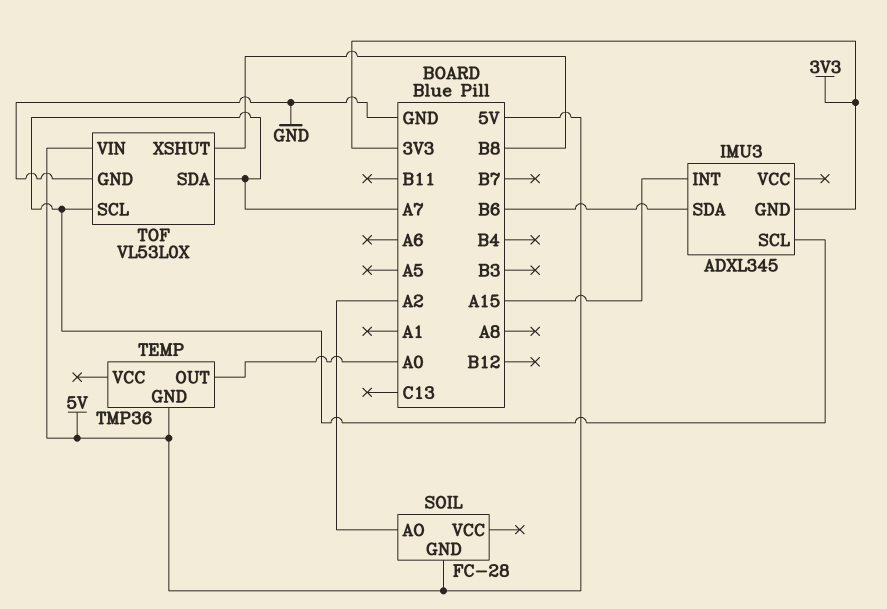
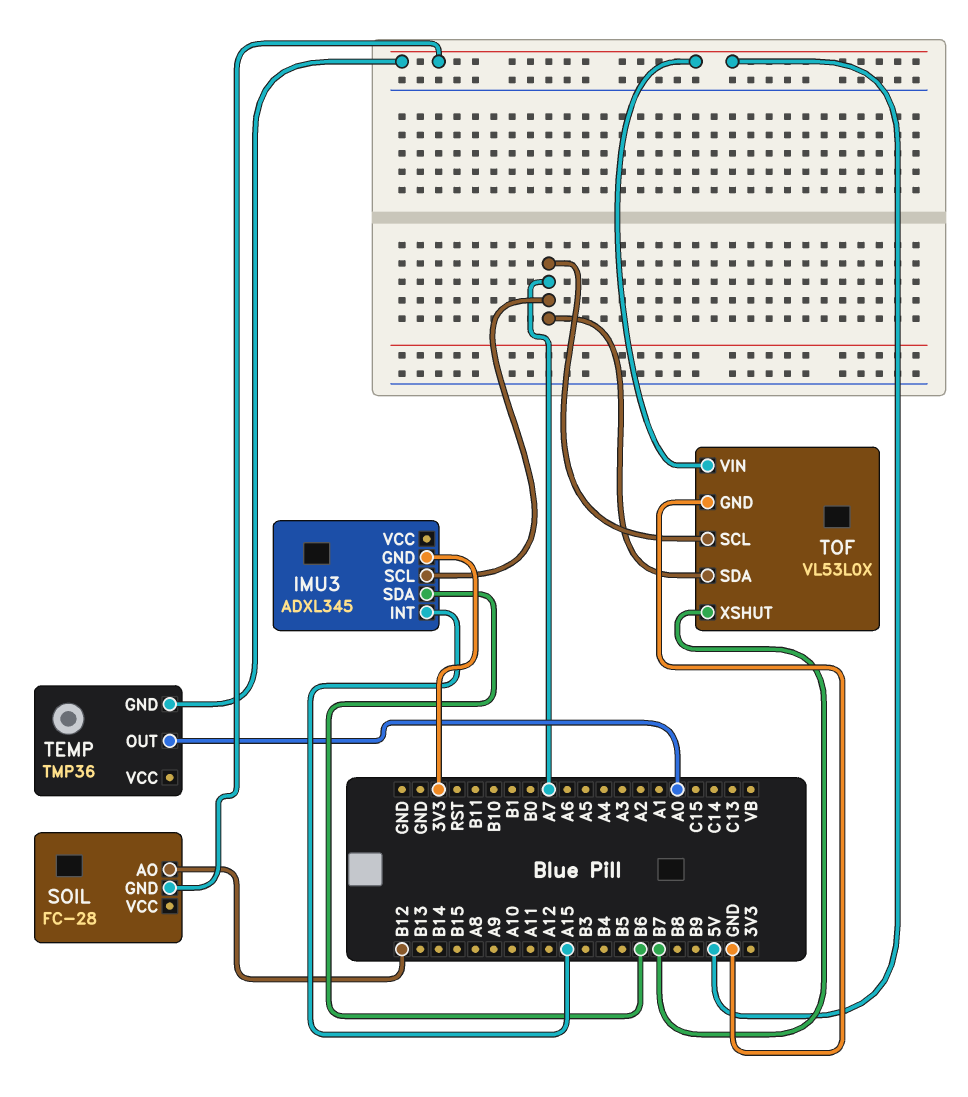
SOIL pin AO: A2 -> B12
TOF pin XSHUT: B8 -> B7

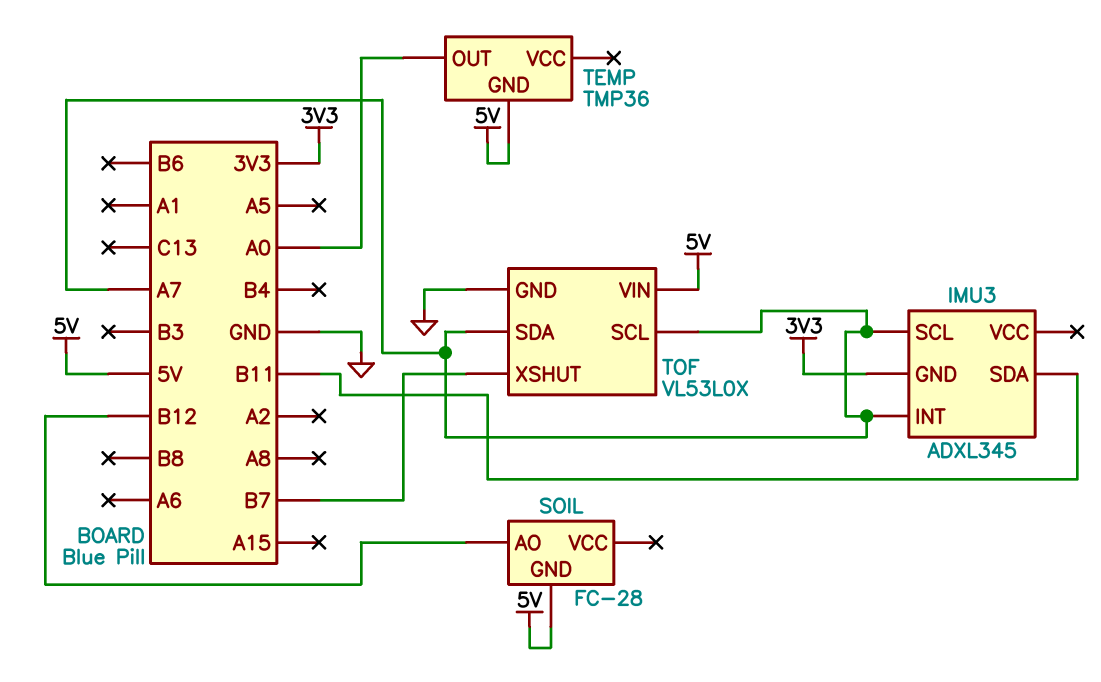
IMU3 pin INT: A15 -> A7
IMU3 pin SDA: B6 -> B11

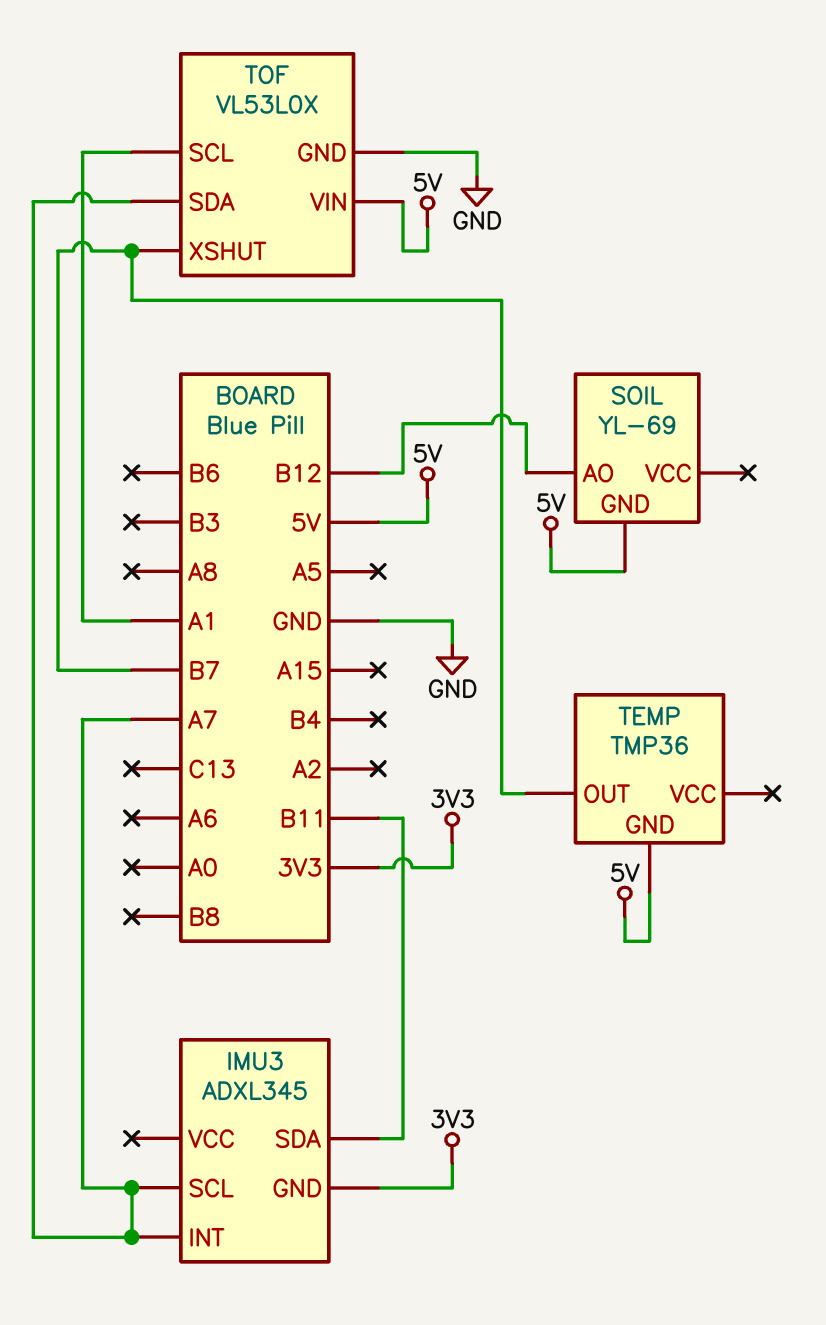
SOIL: FC-28 -> YL-69
TEMP pin OUT: A0 -> B7
TOF pin SCL: A7 -> A1

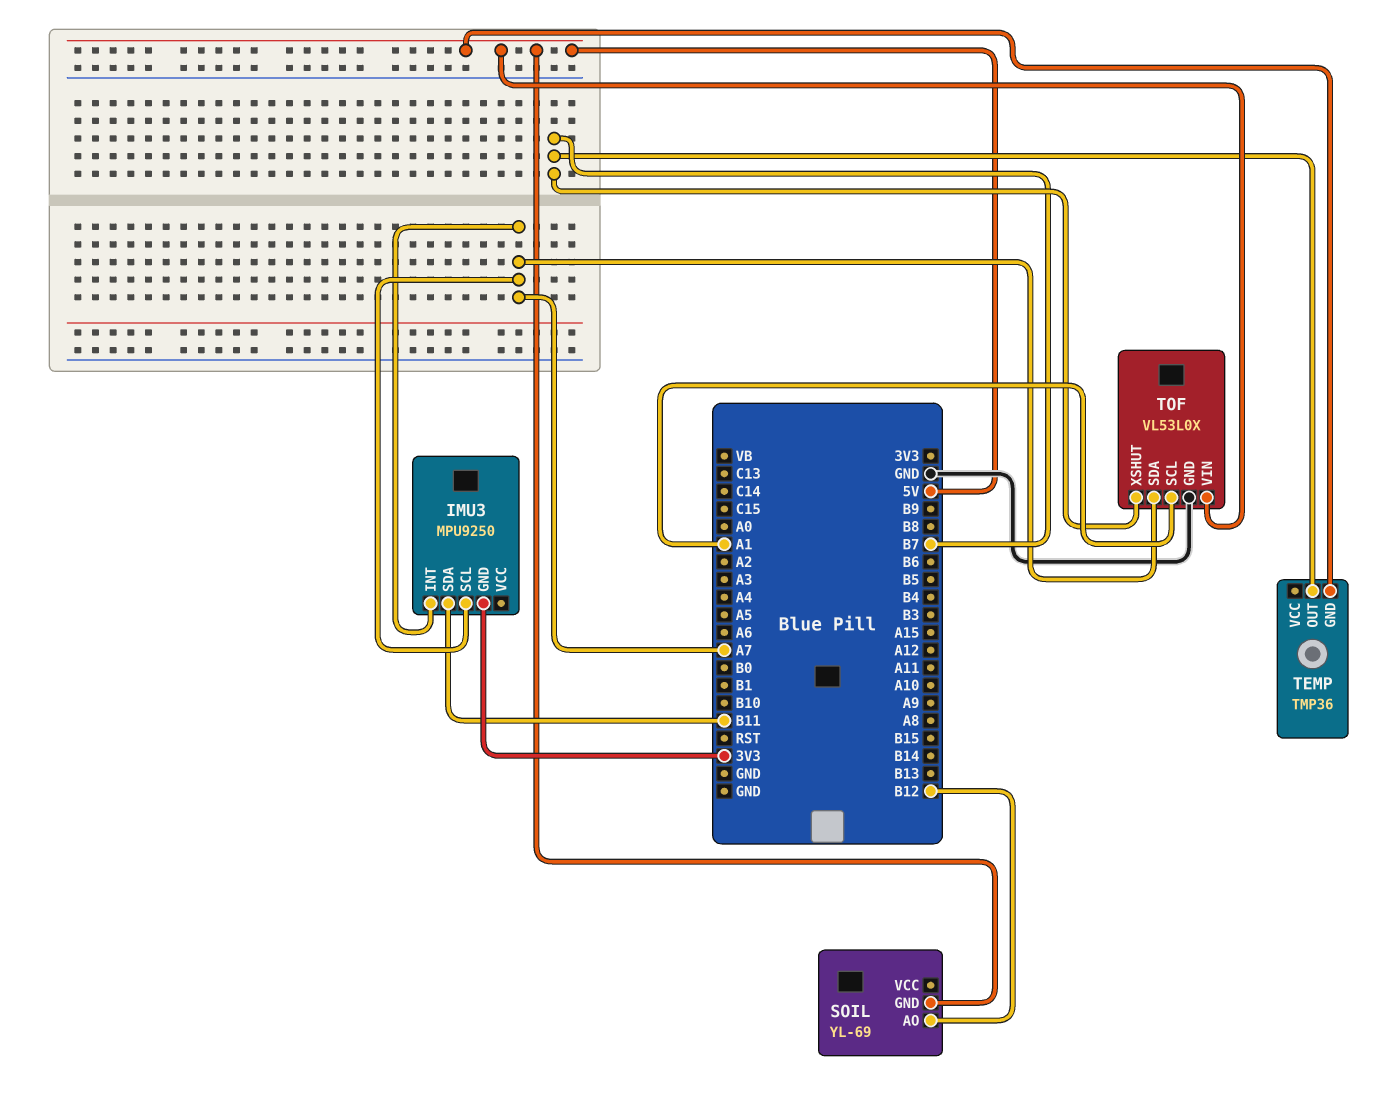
IMU3: ADXL345 -> MPU9250

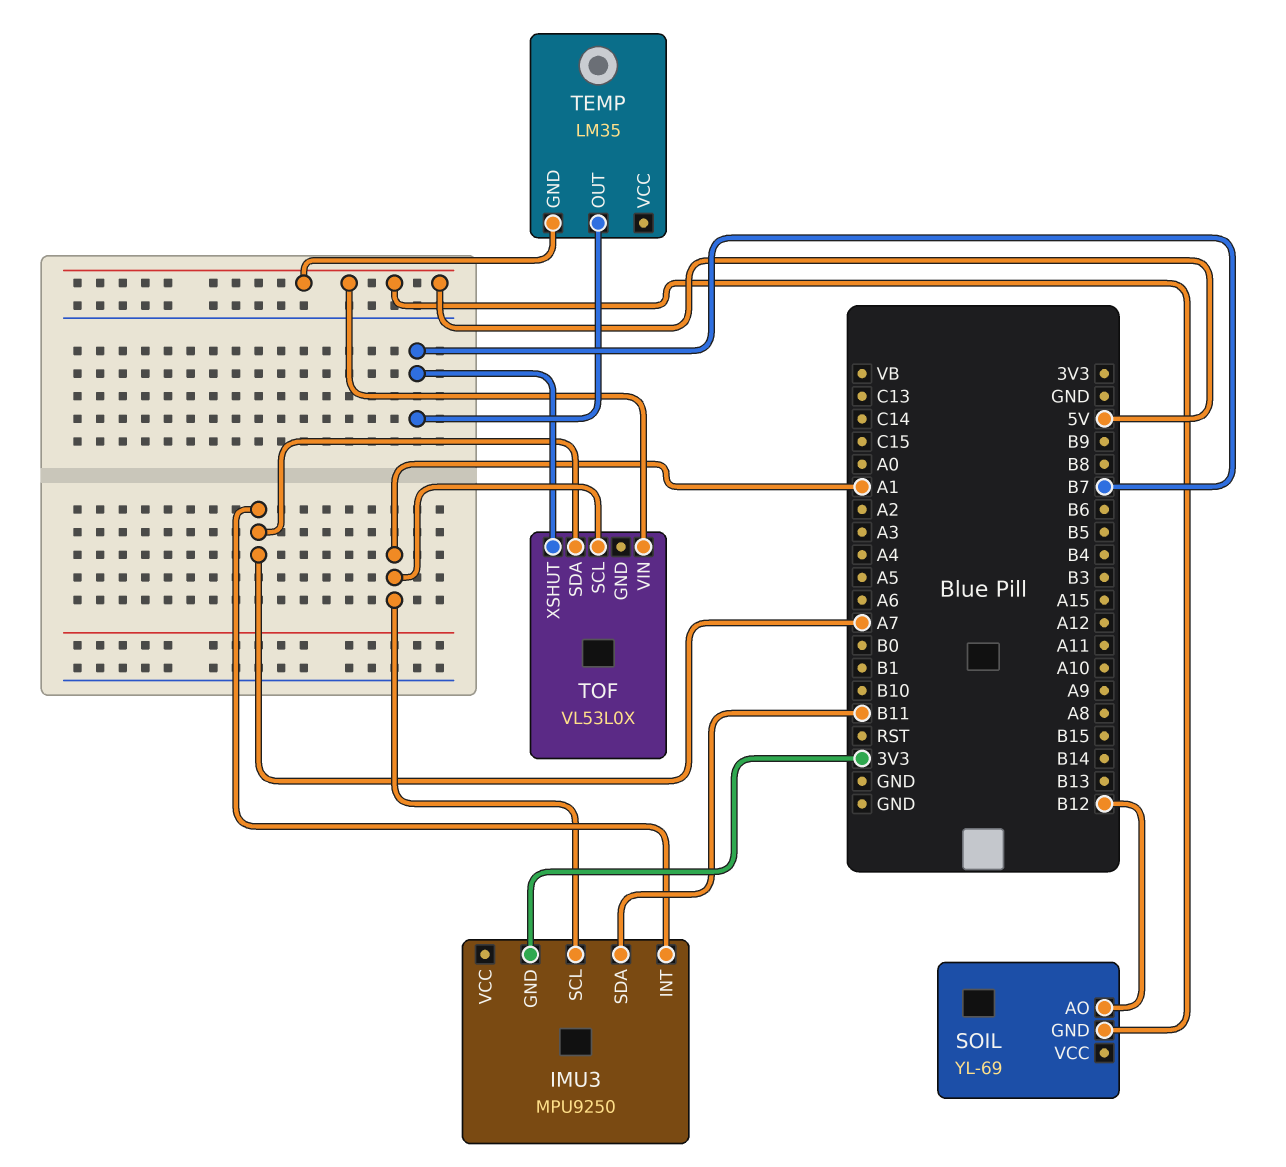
IMU3 pin SCL: A7 -> A1
TEMP: TMP36 -> LM35
TOF pin GND: GND -> none

